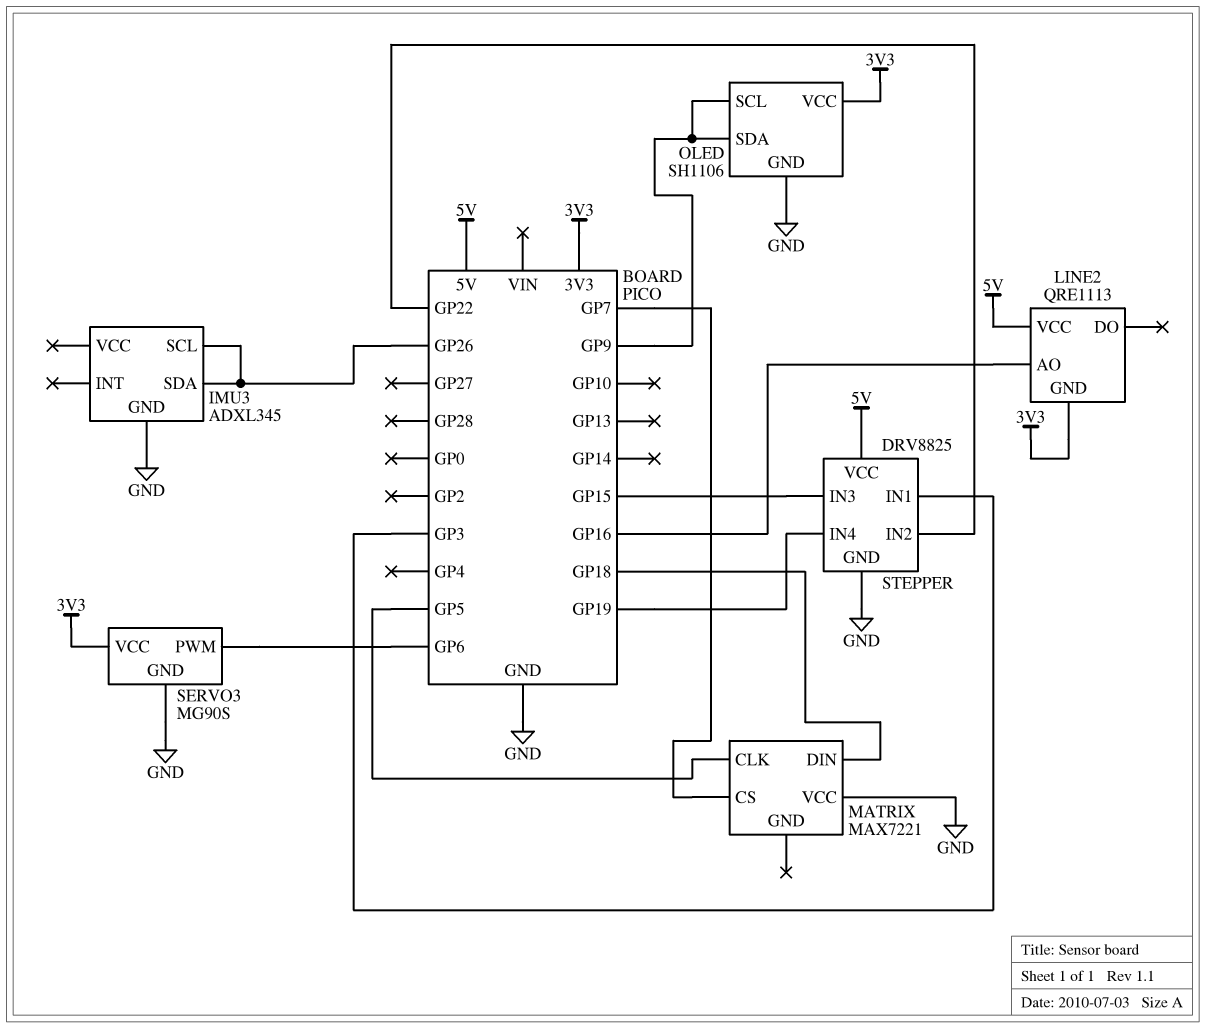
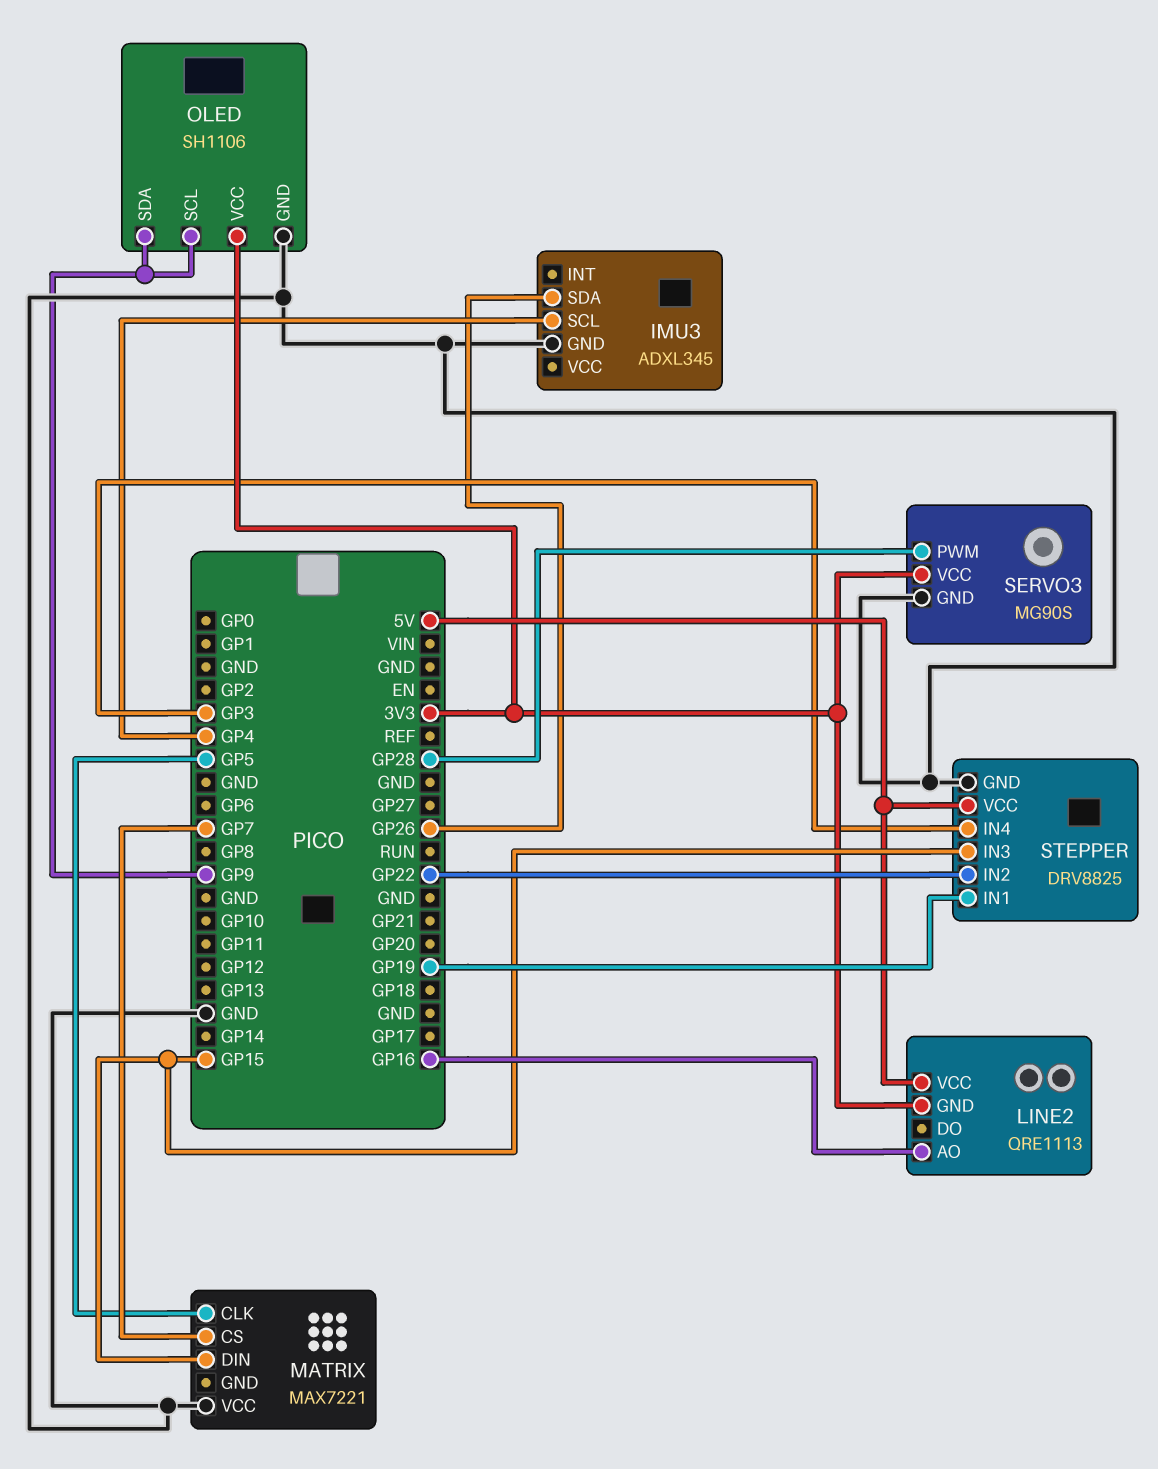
IMU3 pin SCL: GP26 -> GP4
MATRIX pin DIN: GP18 -> GP15
SERVO3 pin PWM: GP6 -> GP28
STEPPER pin IN1: GP3 -> GP19
STEPPER pin IN4: GP19 -> GP3

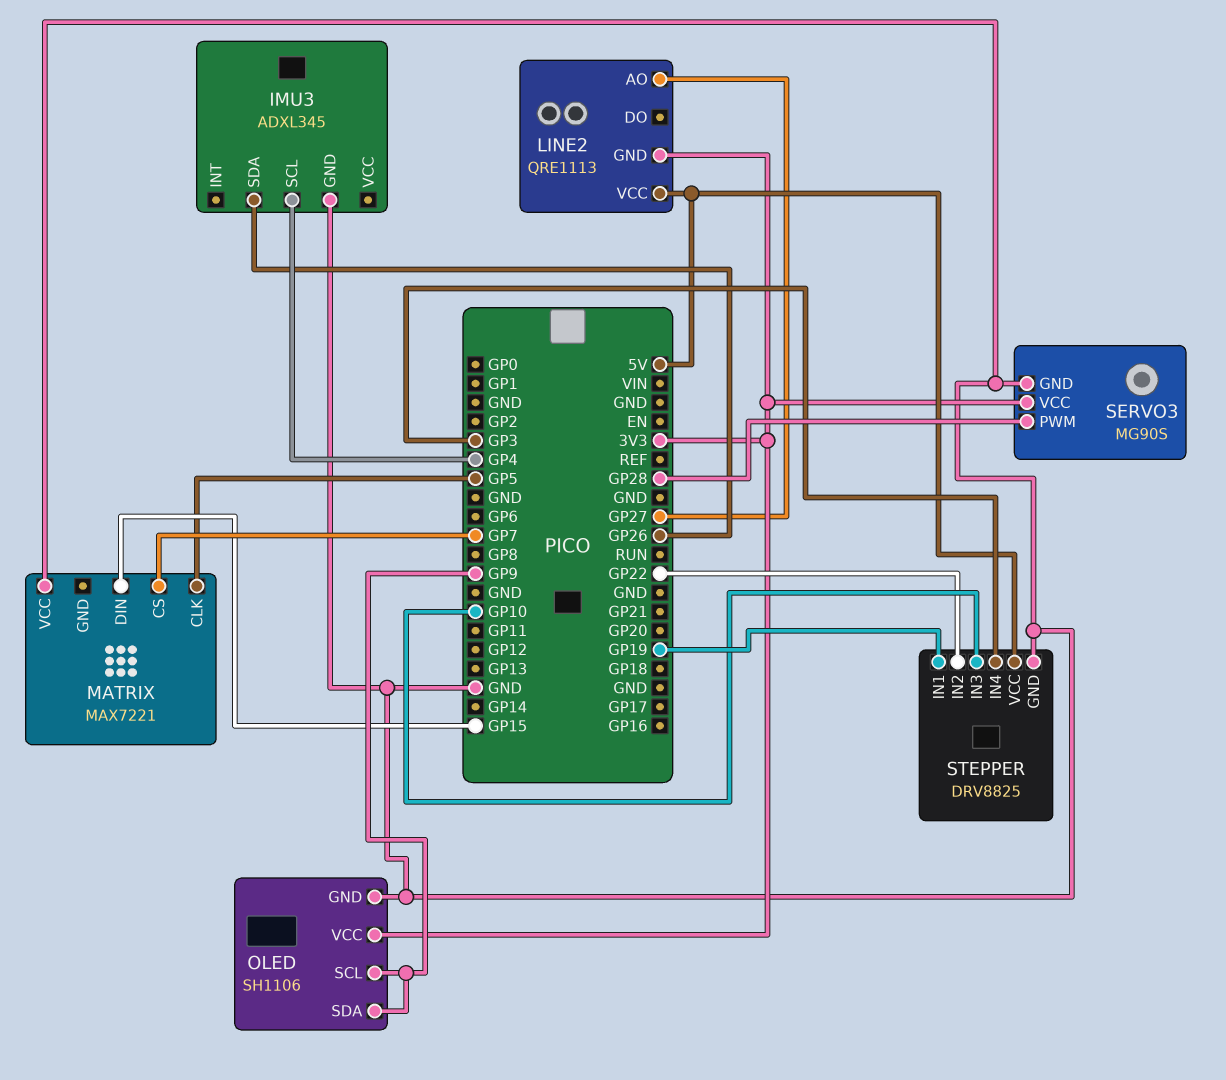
LINE2 pin AO: GP16 -> GP27
STEPPER pin IN3: GP15 -> GP10

